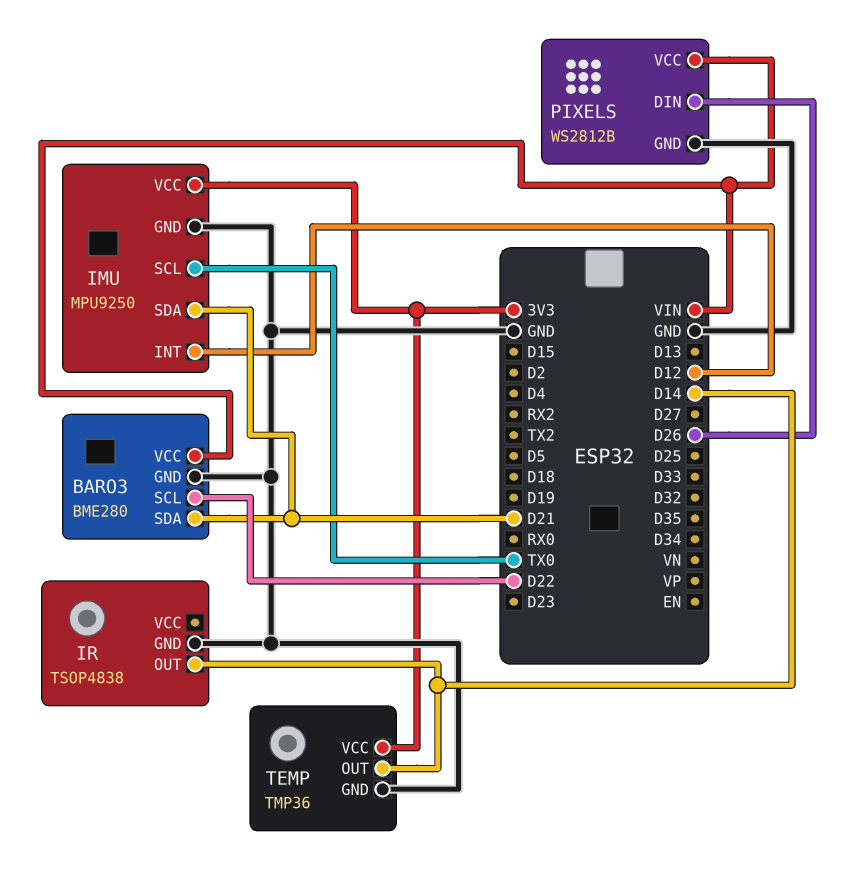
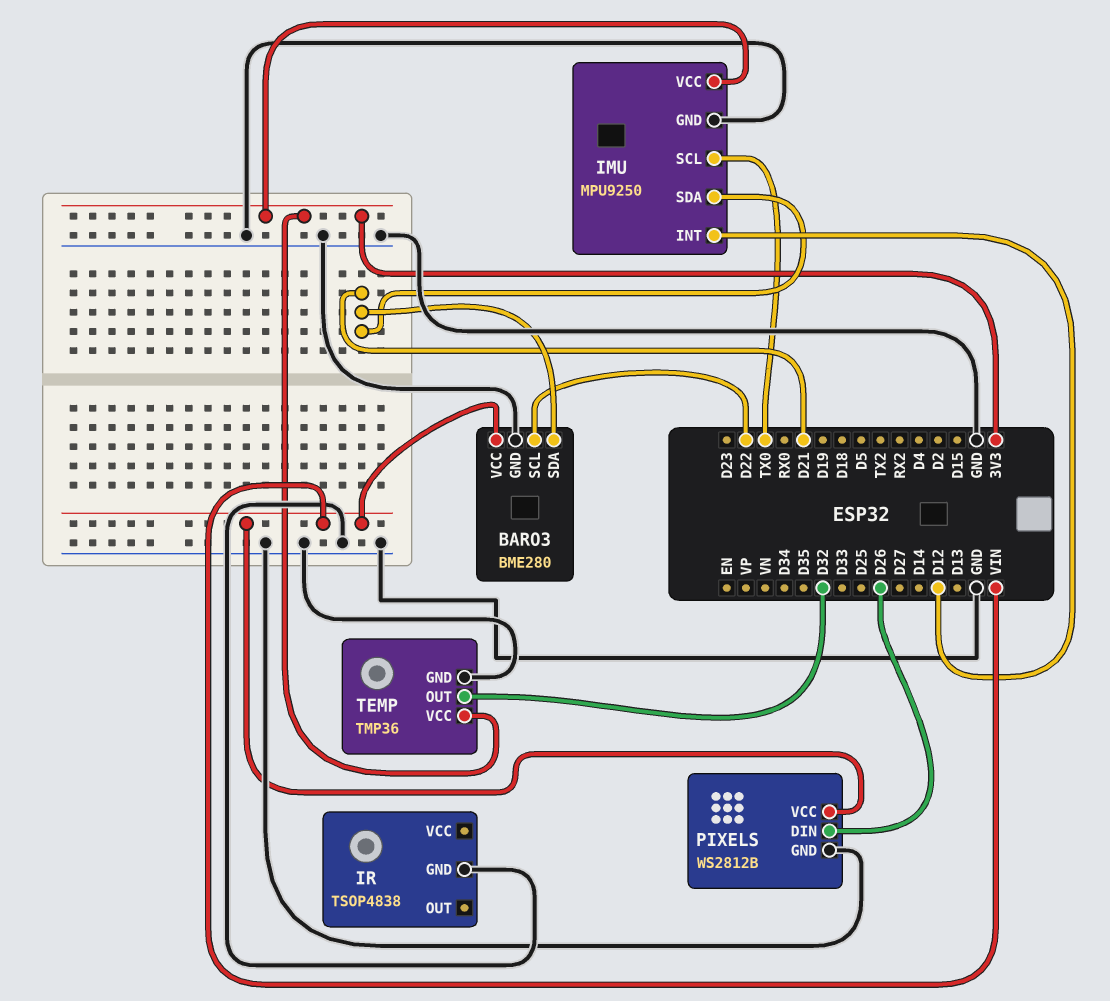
IR pin OUT: D14 -> none
TEMP pin OUT: D14 -> D32

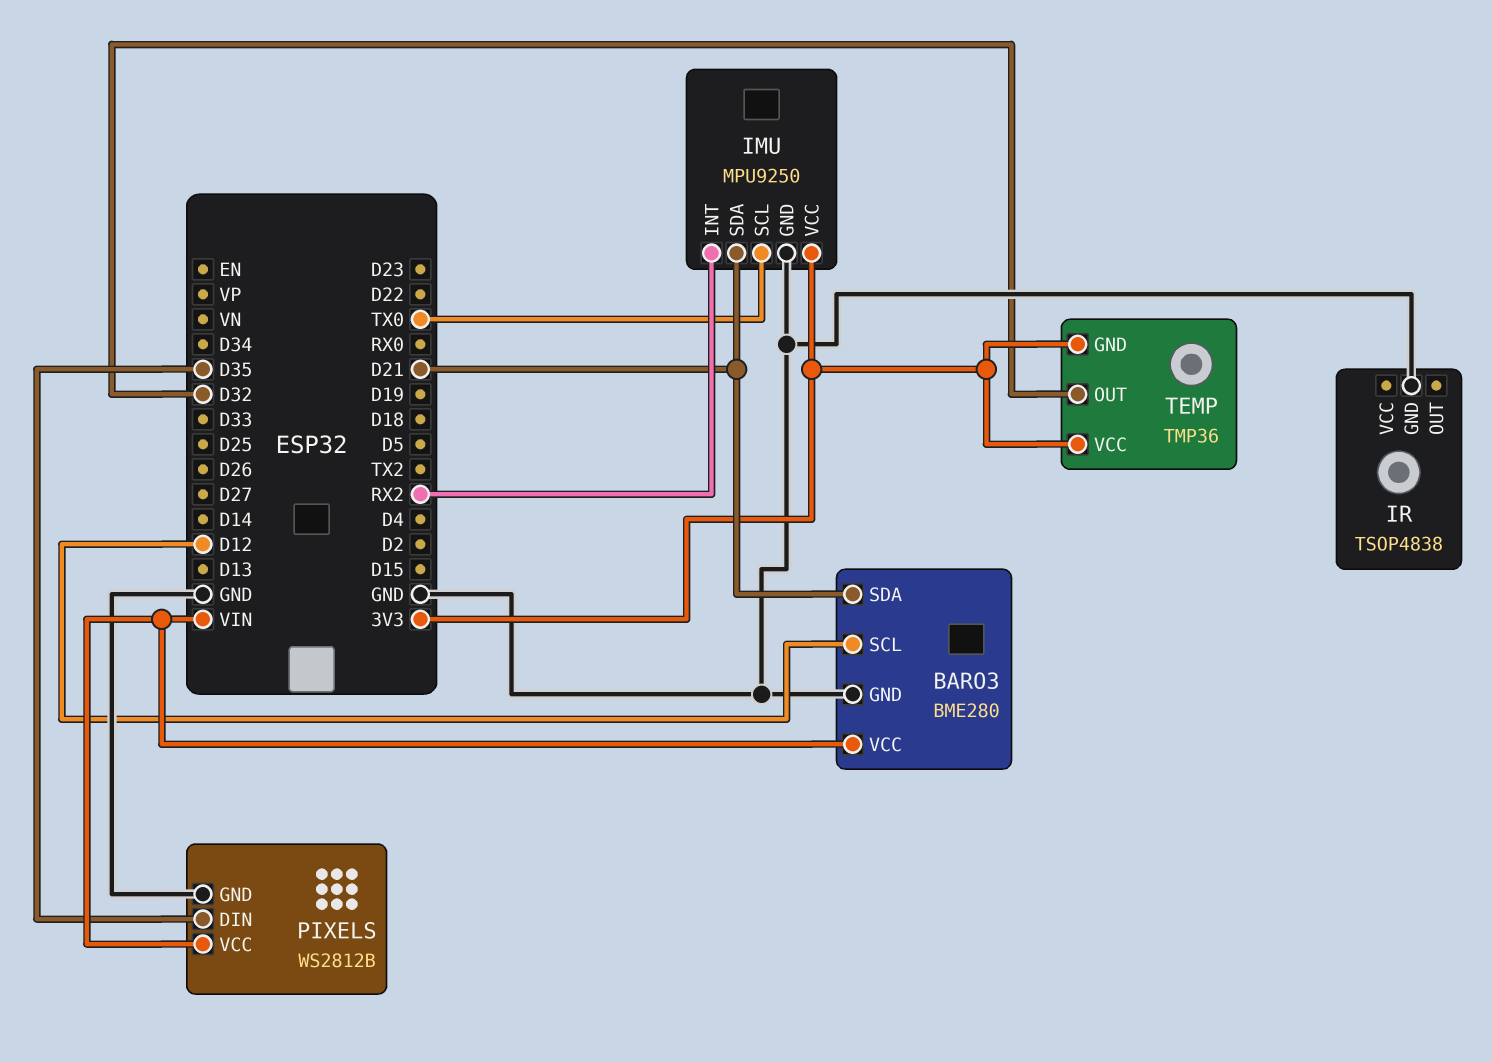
BARO3 pin SCL: D22 -> D12
IMU pin INT: D12 -> RX2
PIXELS pin DIN: D26 -> D35
TEMP pin GND: GND -> 3V3

